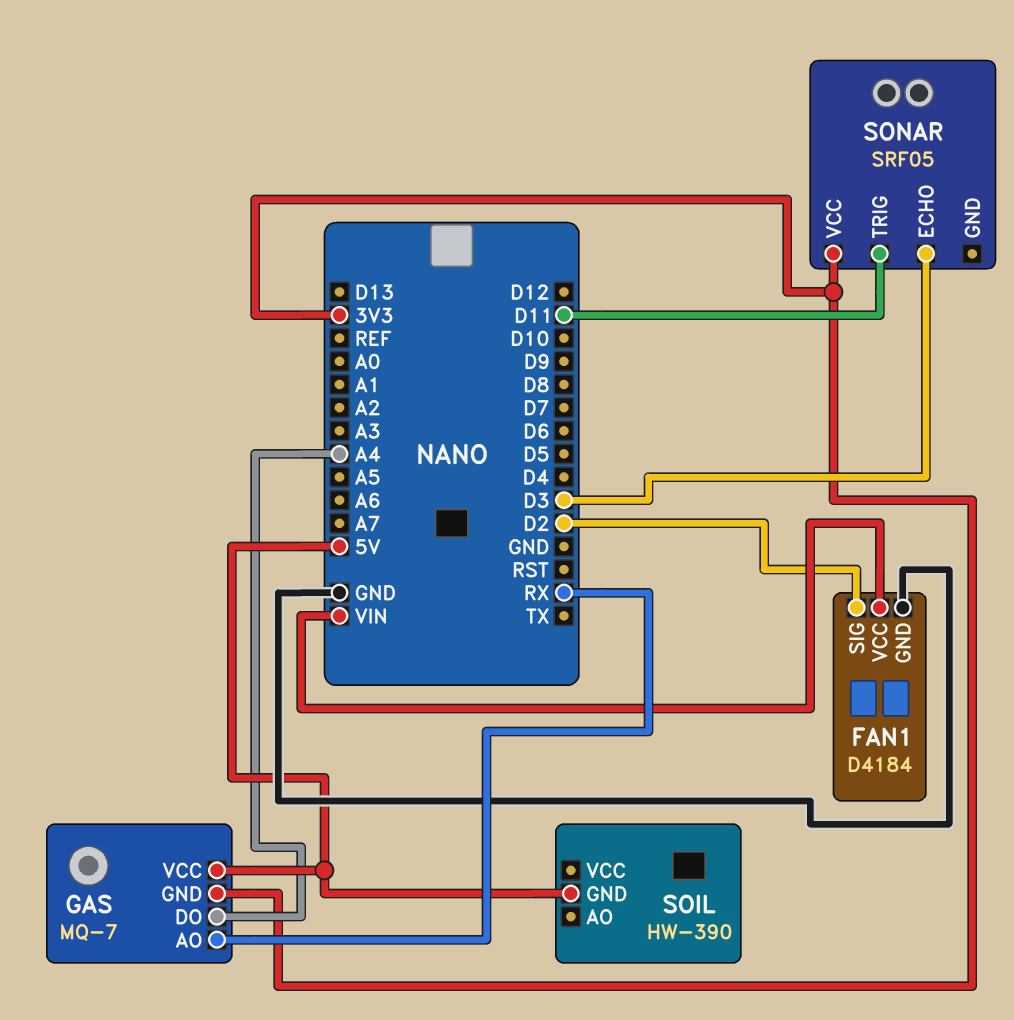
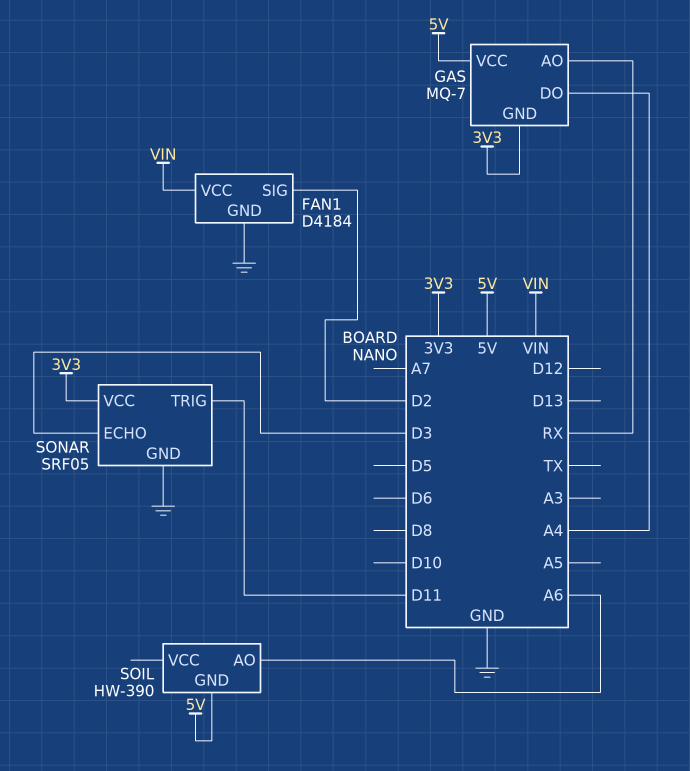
SOIL pin AO: none -> A6
SONAR pin GND: none -> GND

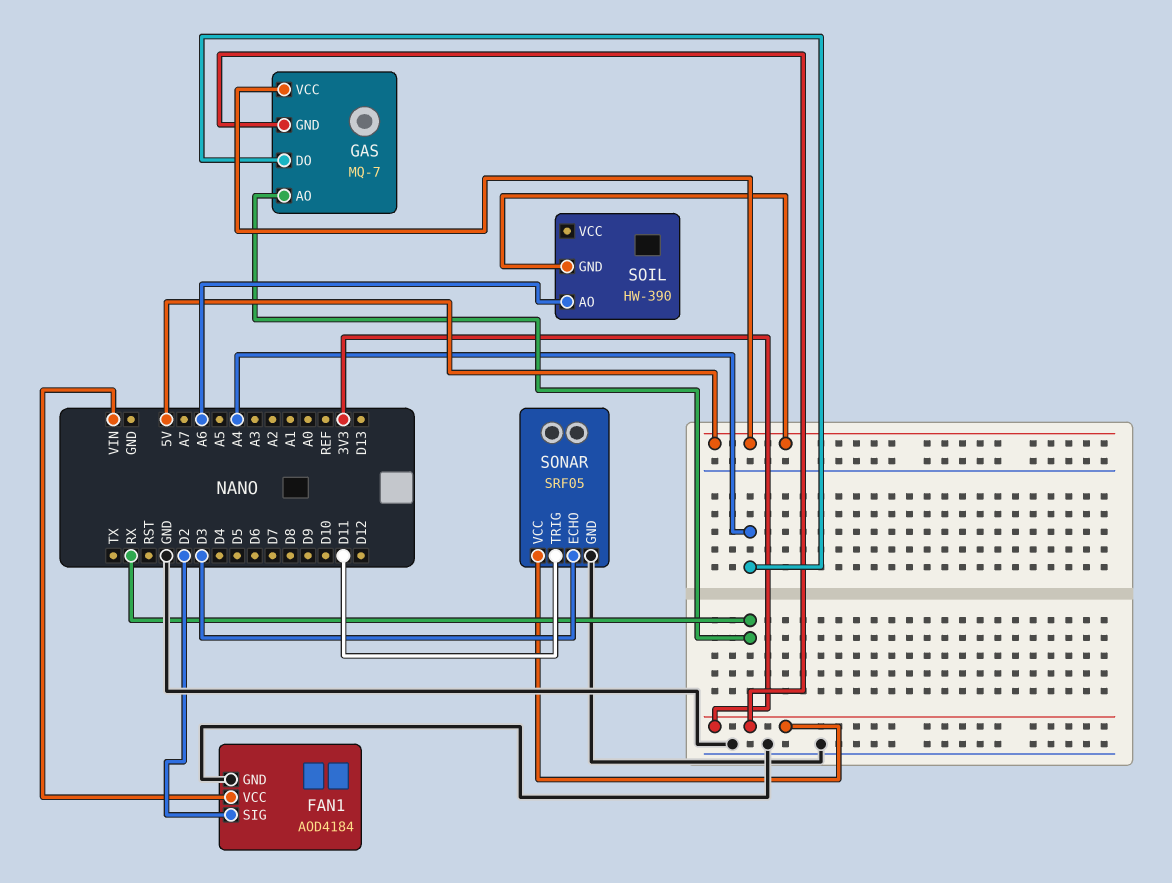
FAN1: D4184 -> AOD4184

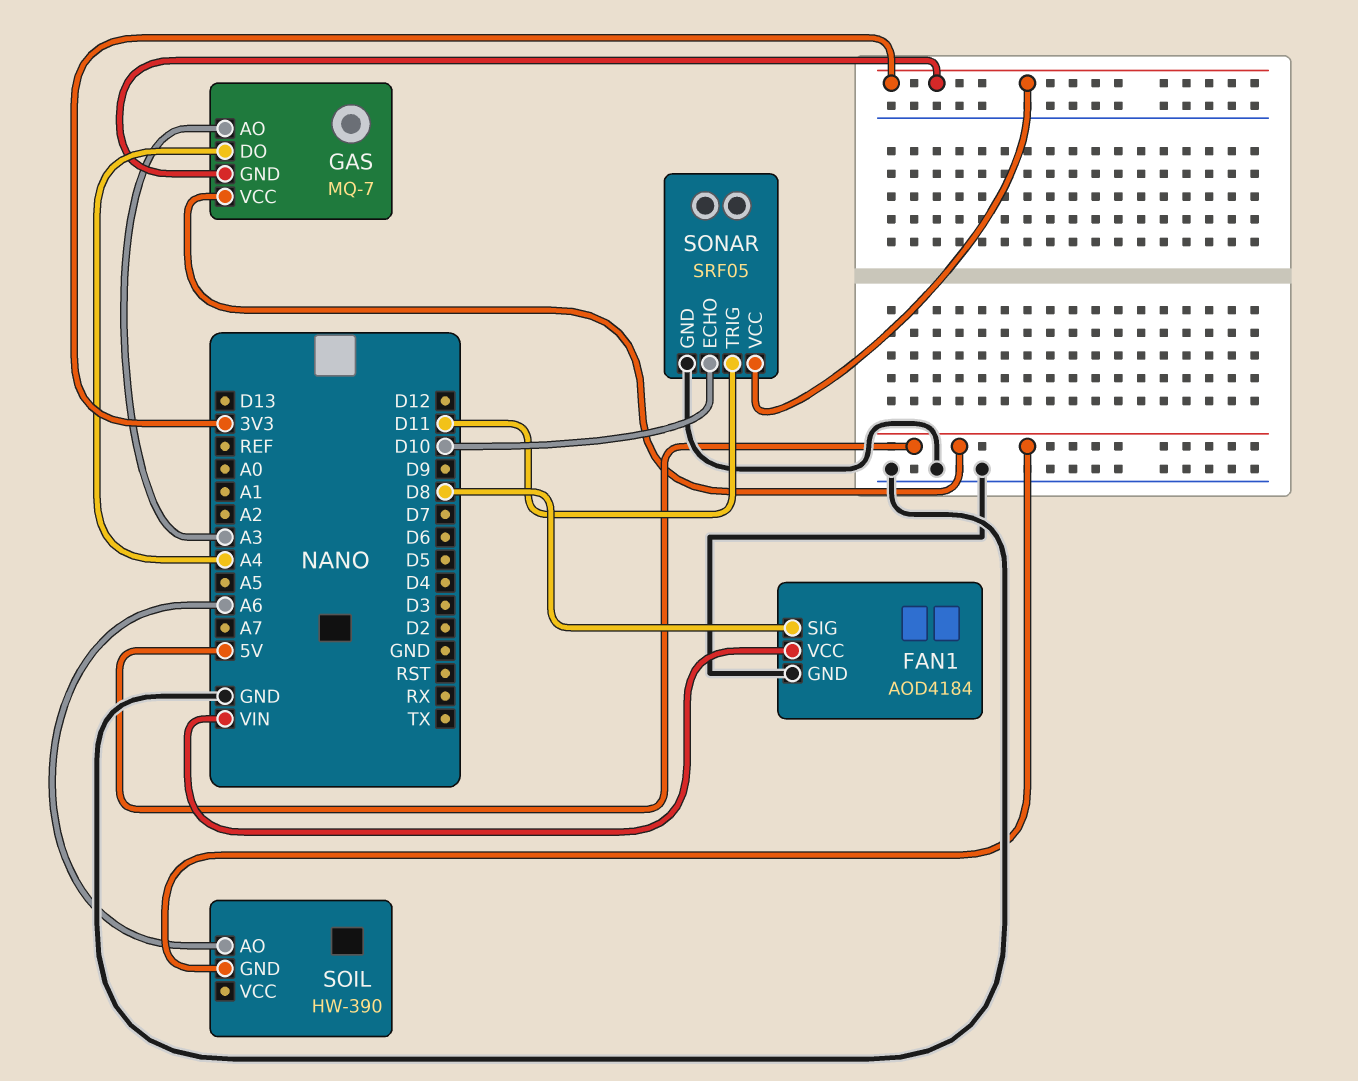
FAN1 pin SIG: D2 -> D8
GAS pin AO: RX -> A3
SONAR pin ECHO: D3 -> D10

